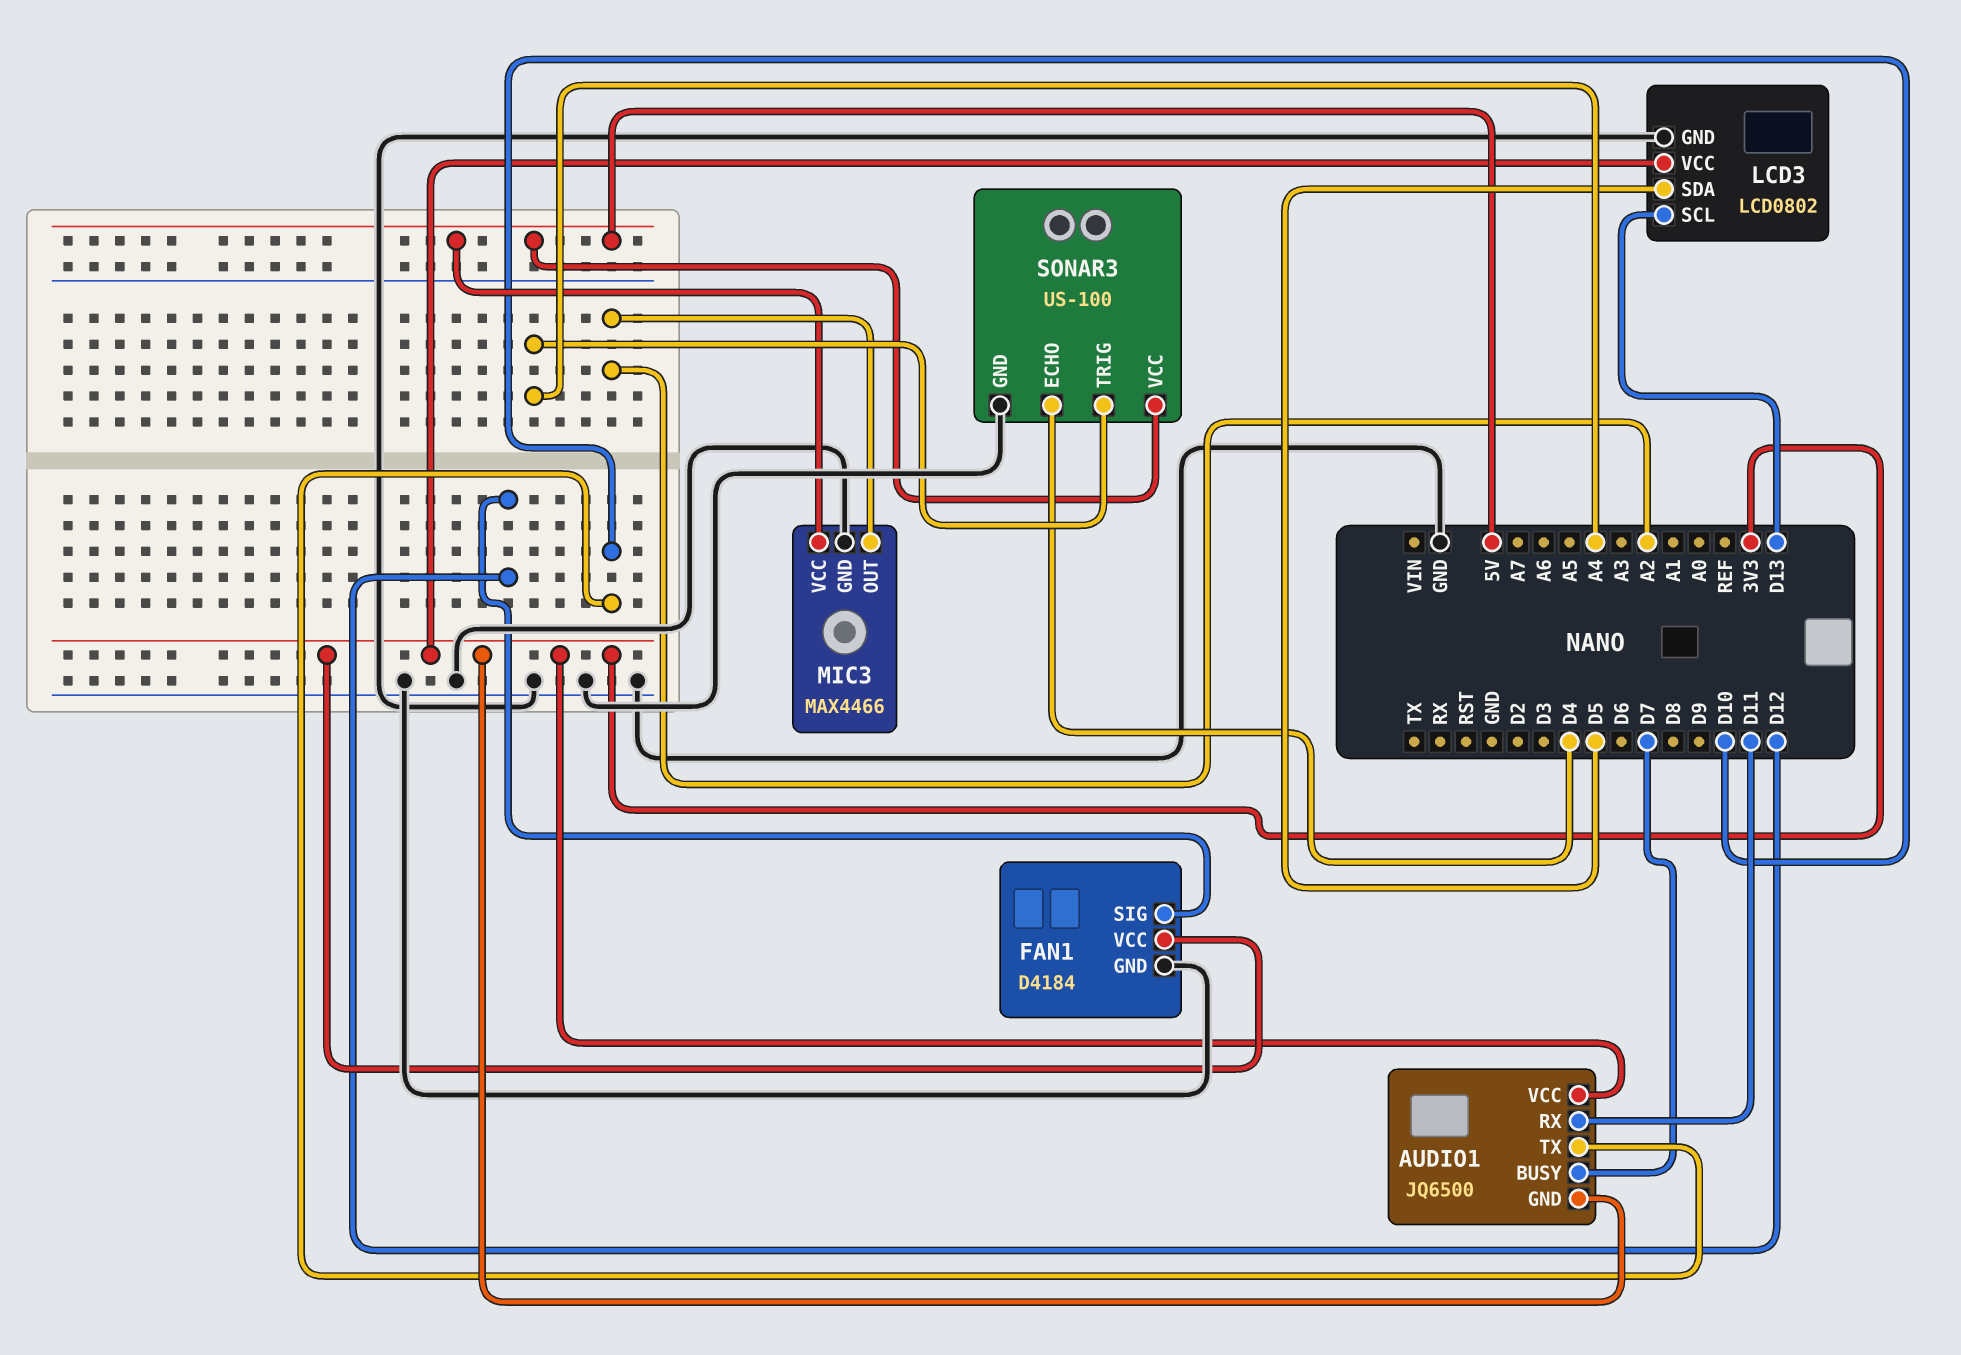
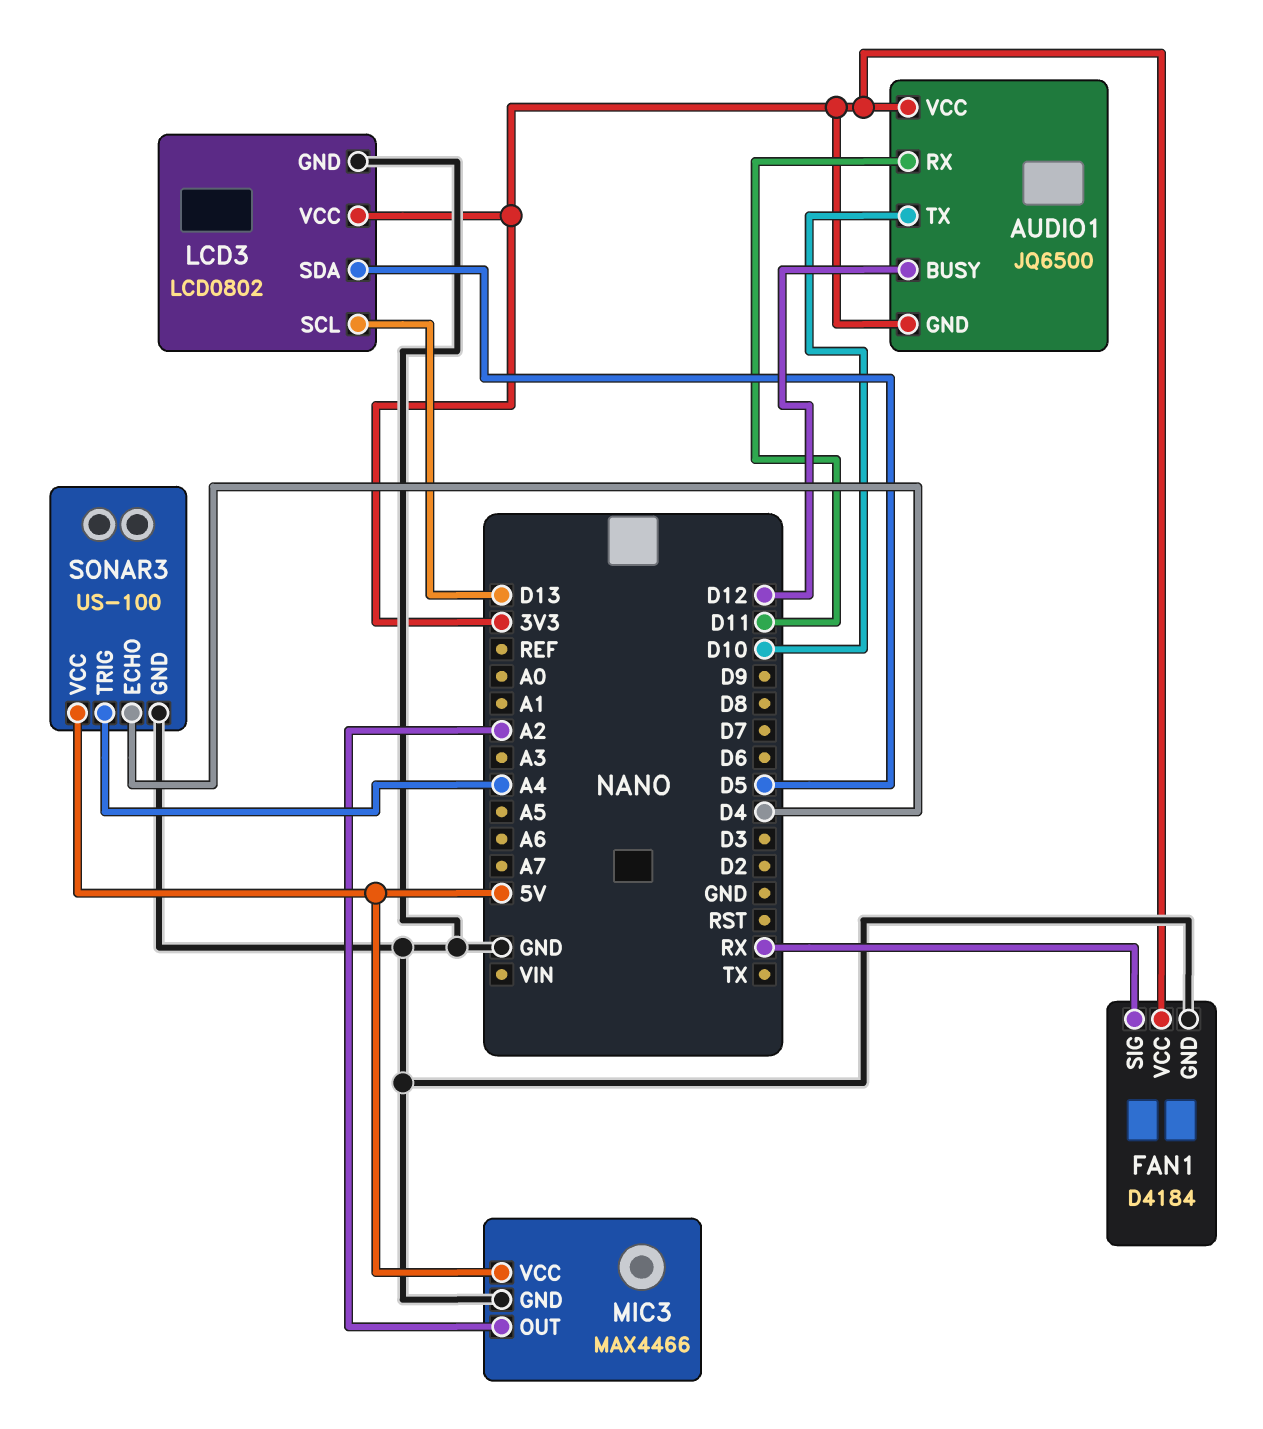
AUDIO1 pin BUSY: D7 -> D12
FAN1 pin SIG: D12 -> RX

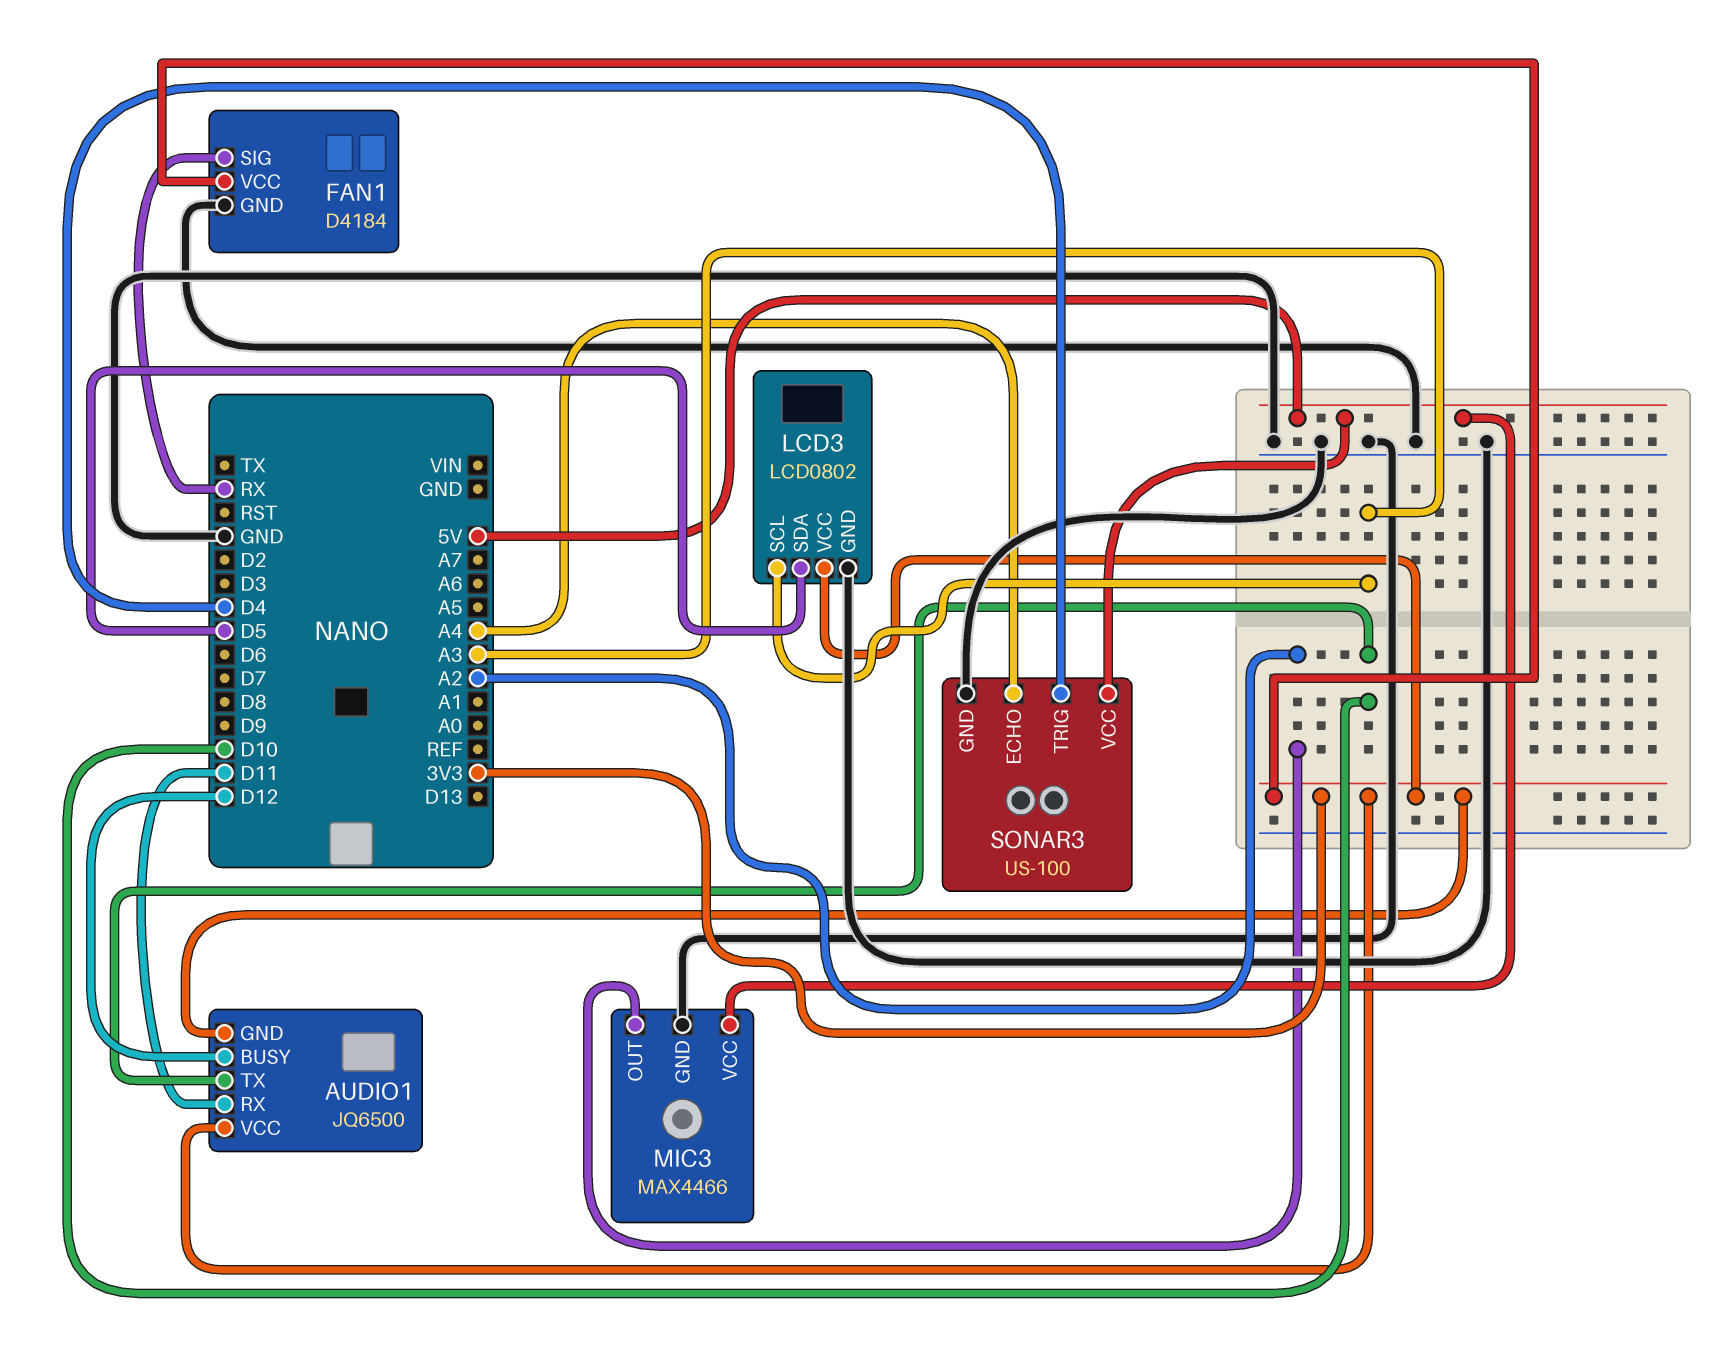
LCD3 pin SCL: D13 -> A3
SONAR3 pin ECHO: D4 -> A4
SONAR3 pin TRIG: A4 -> D4

